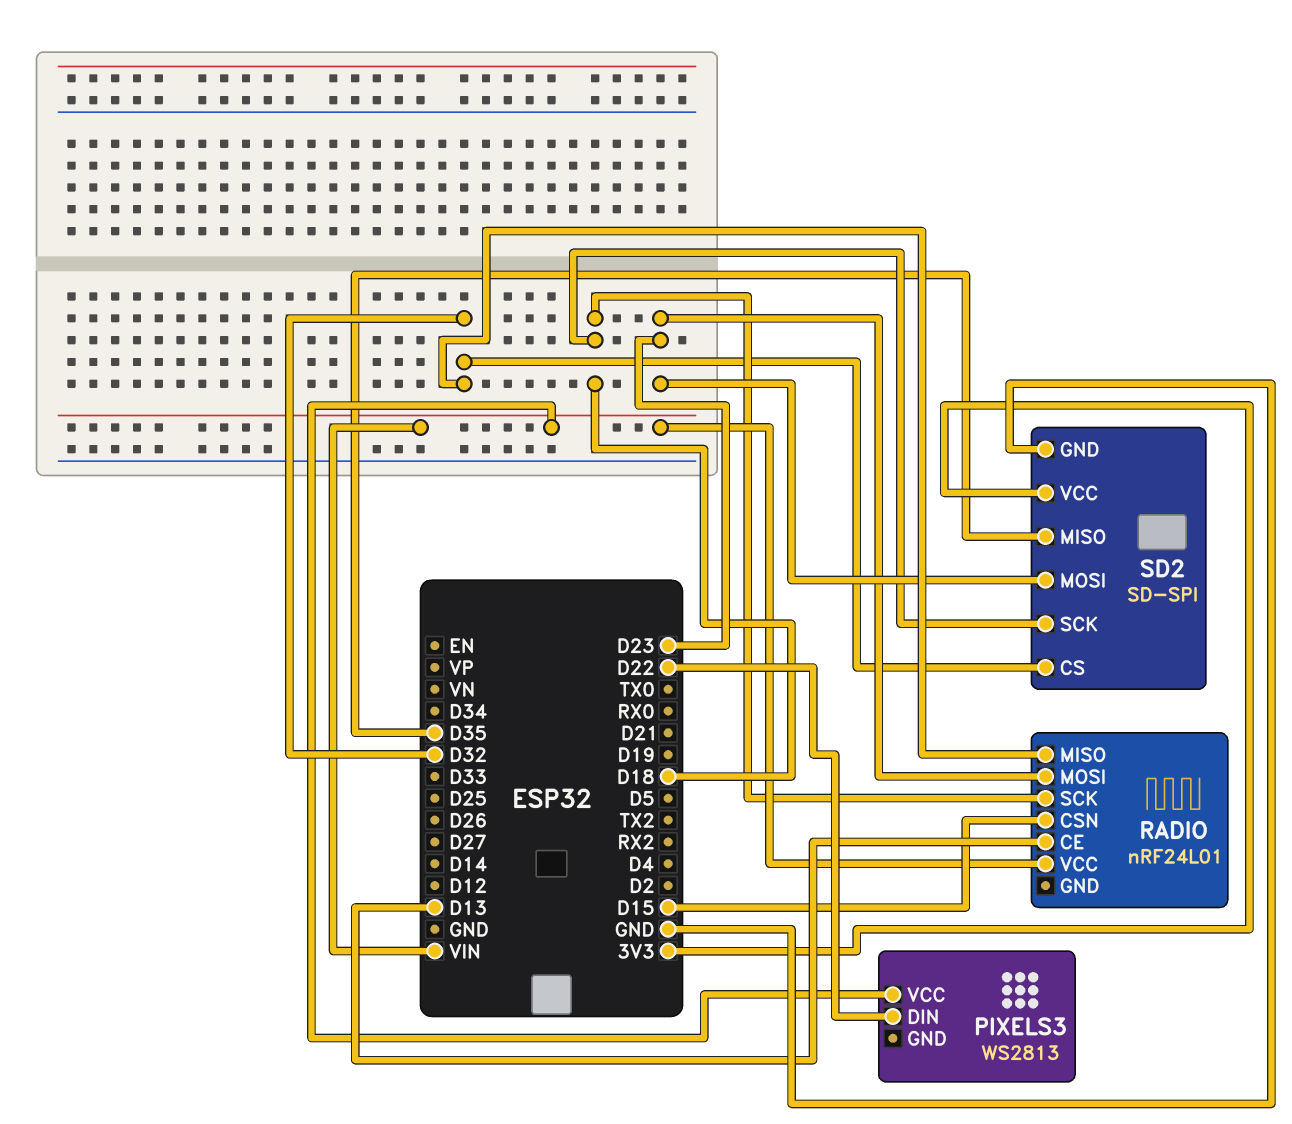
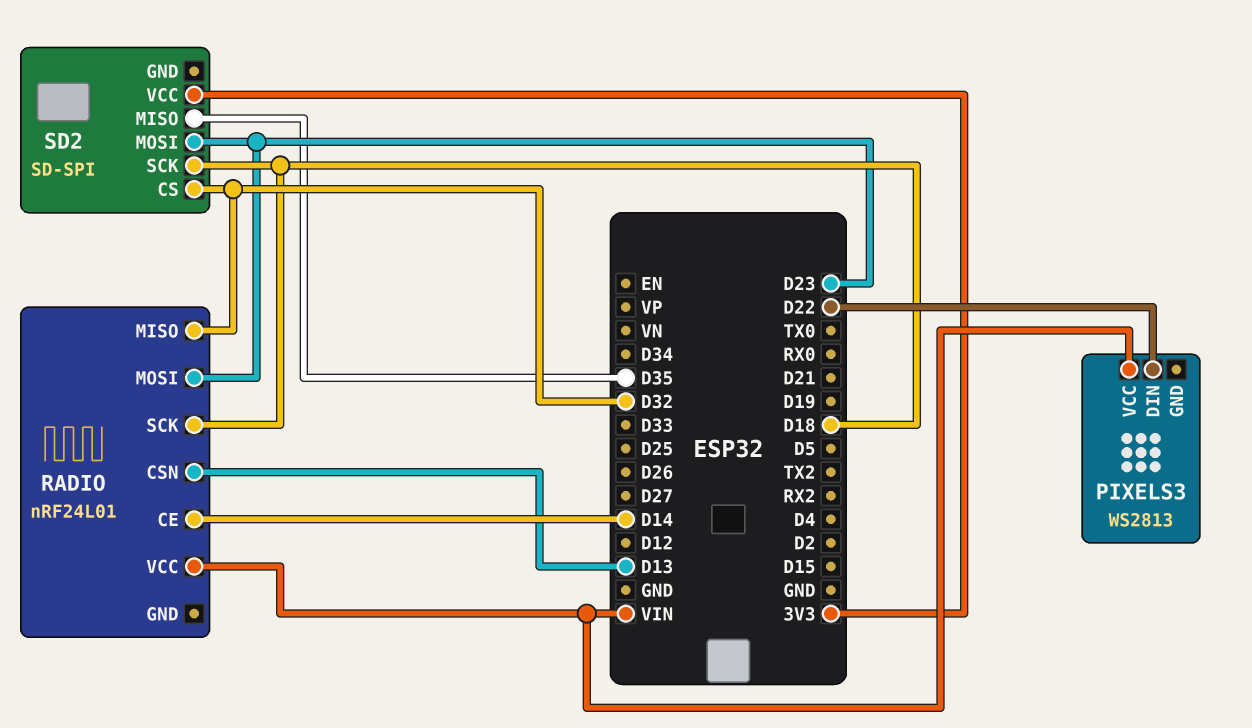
RADIO pin CE: D13 -> D14
RADIO pin CSN: D15 -> D13
SD2 pin GND: GND -> none

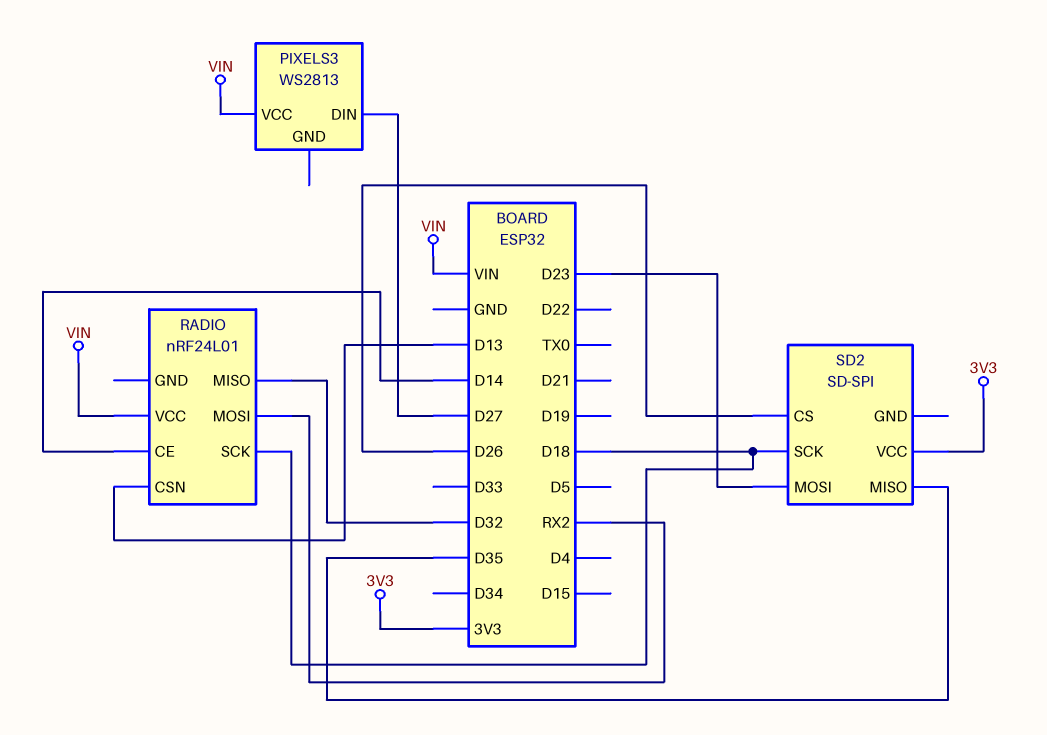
PIXELS3 pin DIN: D22 -> D27
RADIO pin MOSI: D23 -> RX2
SD2 pin CS: D32 -> D26

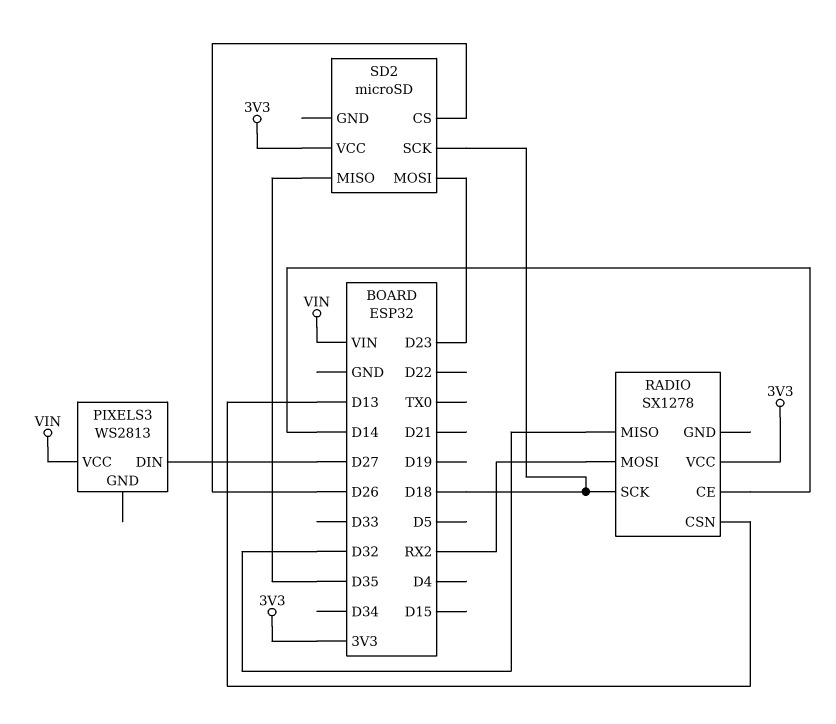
RADIO: nRF24L01 -> SX1278
RADIO pin VCC: VIN -> 3V3
SD2: SD-SPI -> microSD

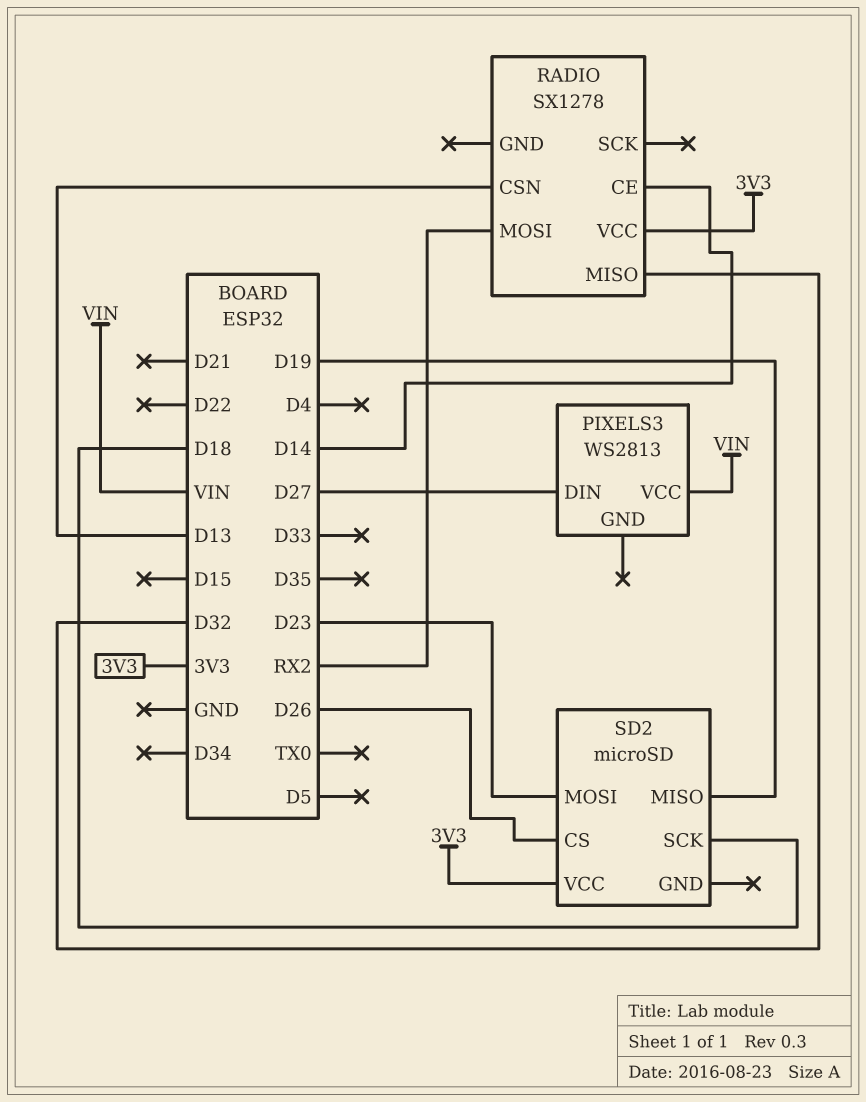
RADIO pin SCK: D18 -> none
SD2 pin MISO: D35 -> D19

